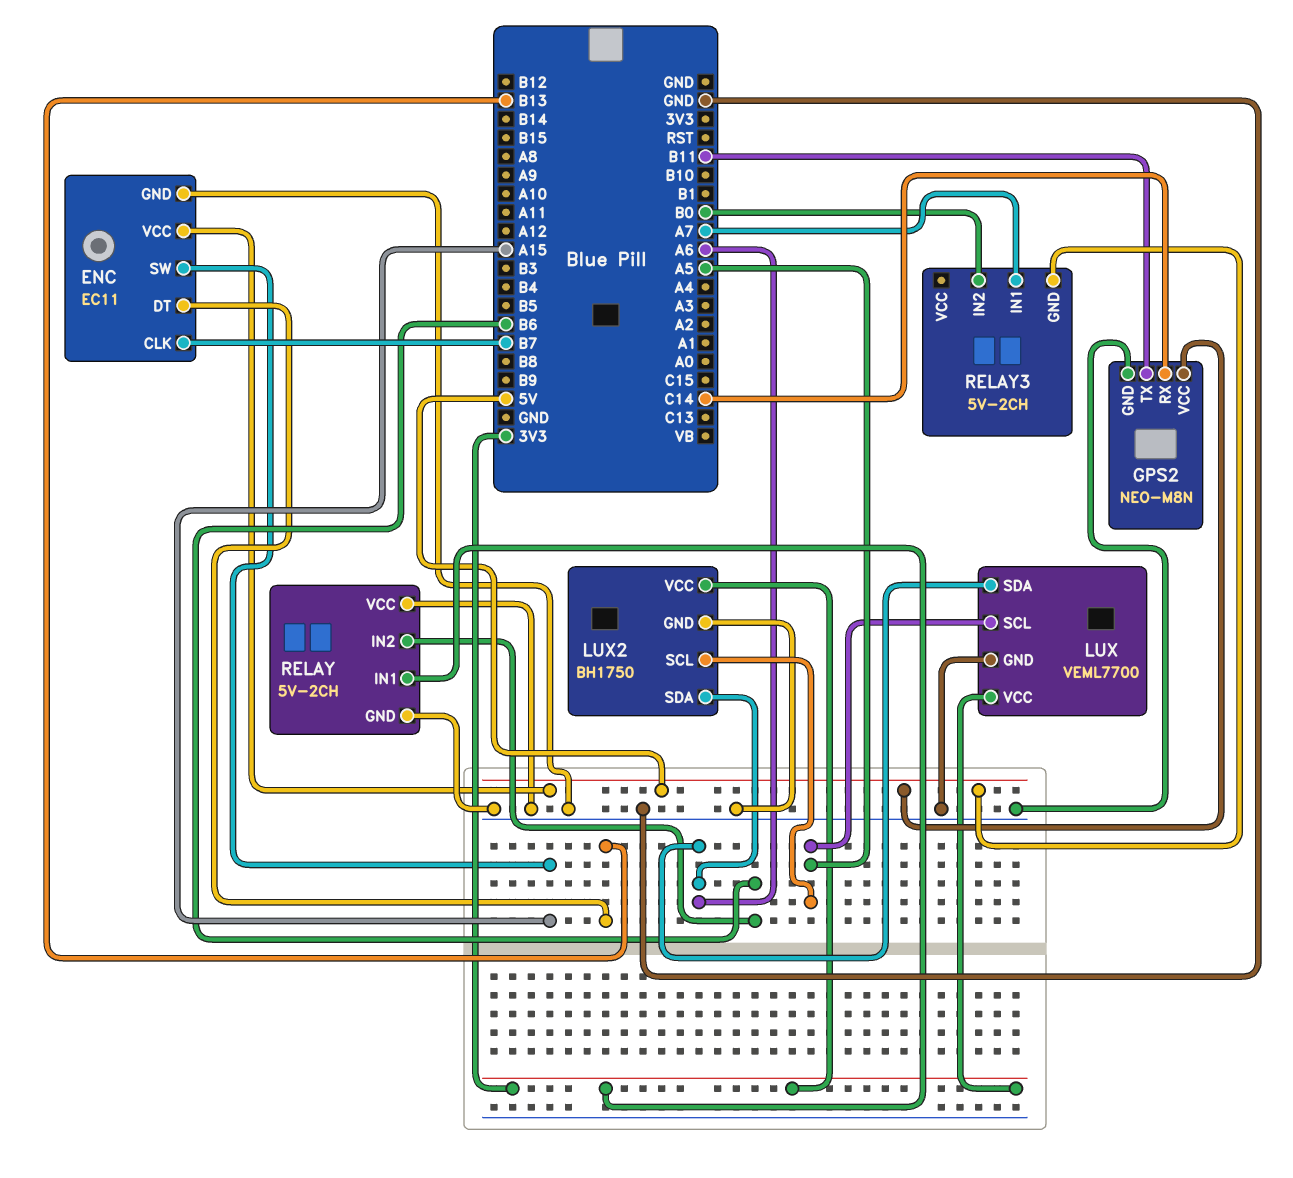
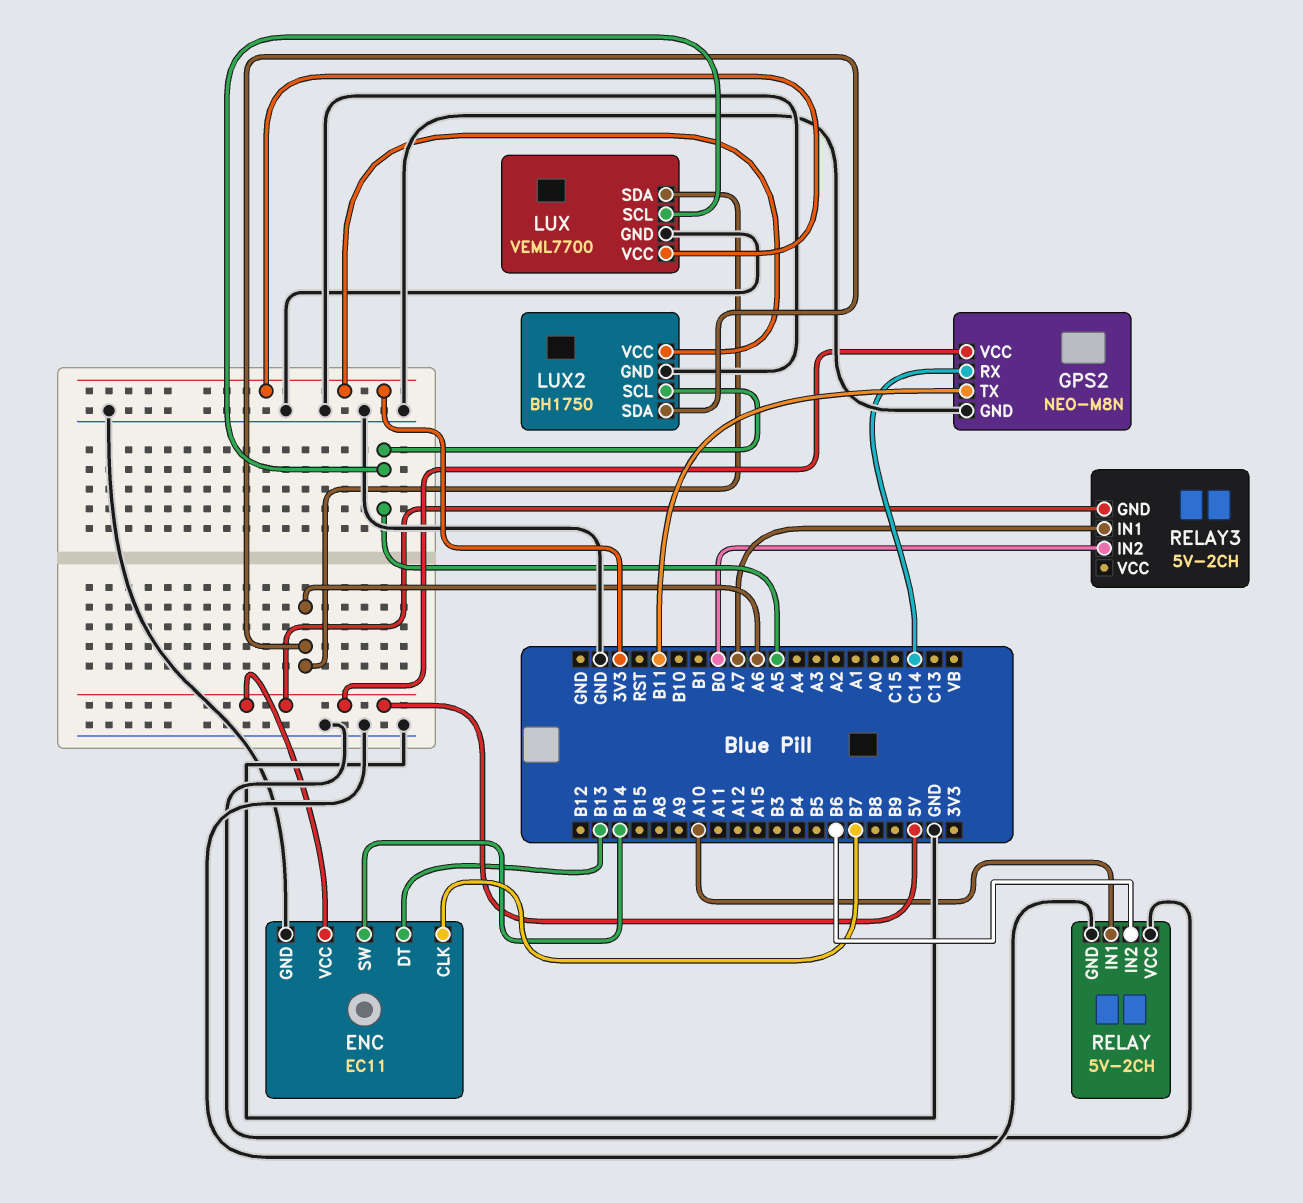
ENC pin SW: A15 -> B14
RELAY pin IN1: 3V3 -> A10

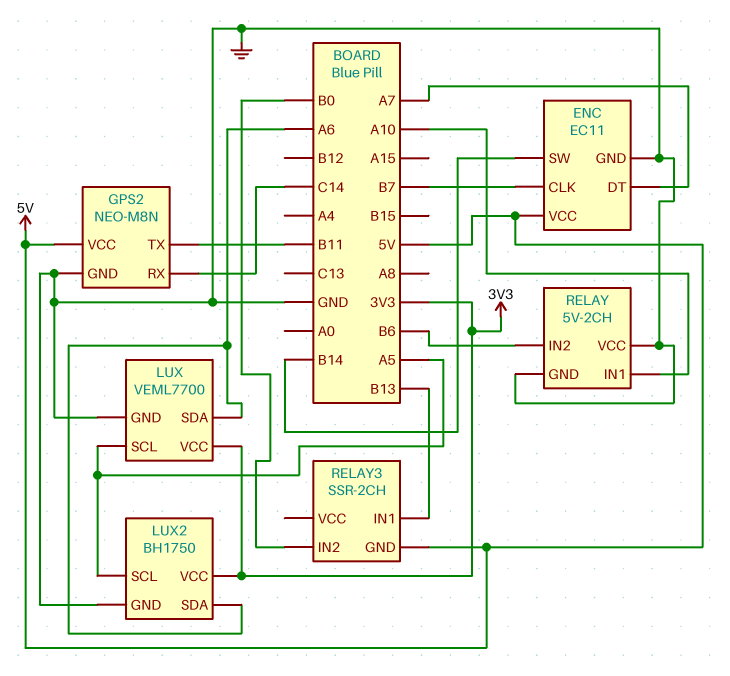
ENC pin DT: B13 -> A7
RELAY3: 5V-2CH -> SSR-2CH
RELAY3 pin IN1: A7 -> B13

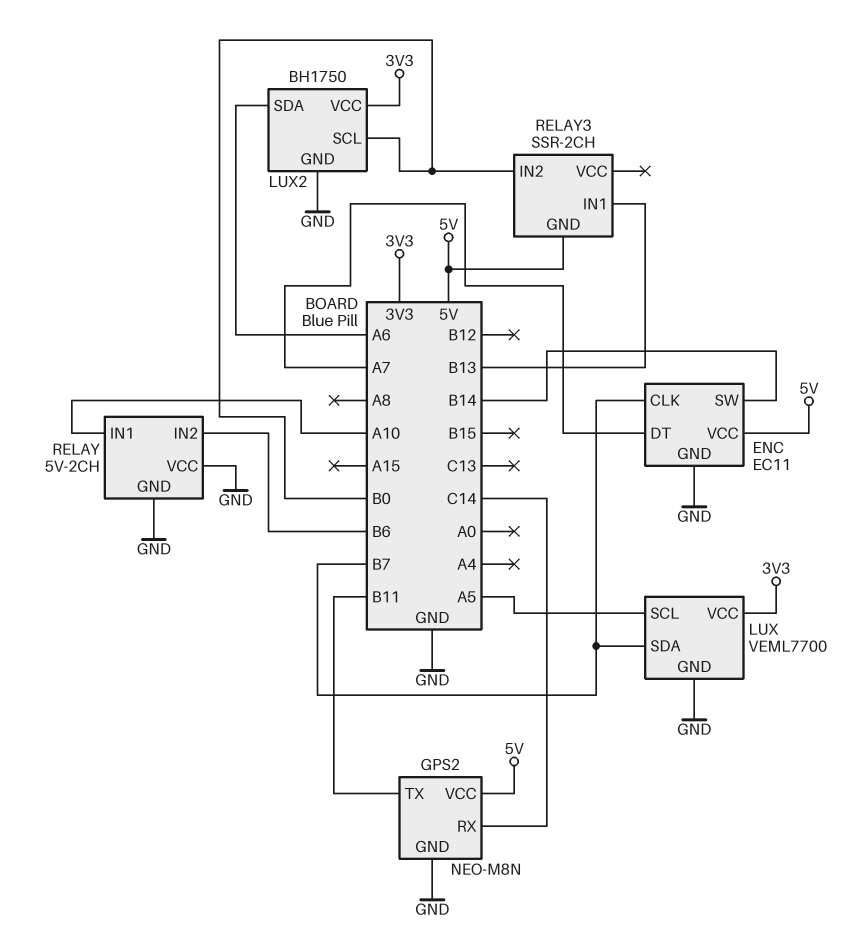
LUX pin SDA: A6 -> B7
LUX2 pin SCL: A5 -> B0

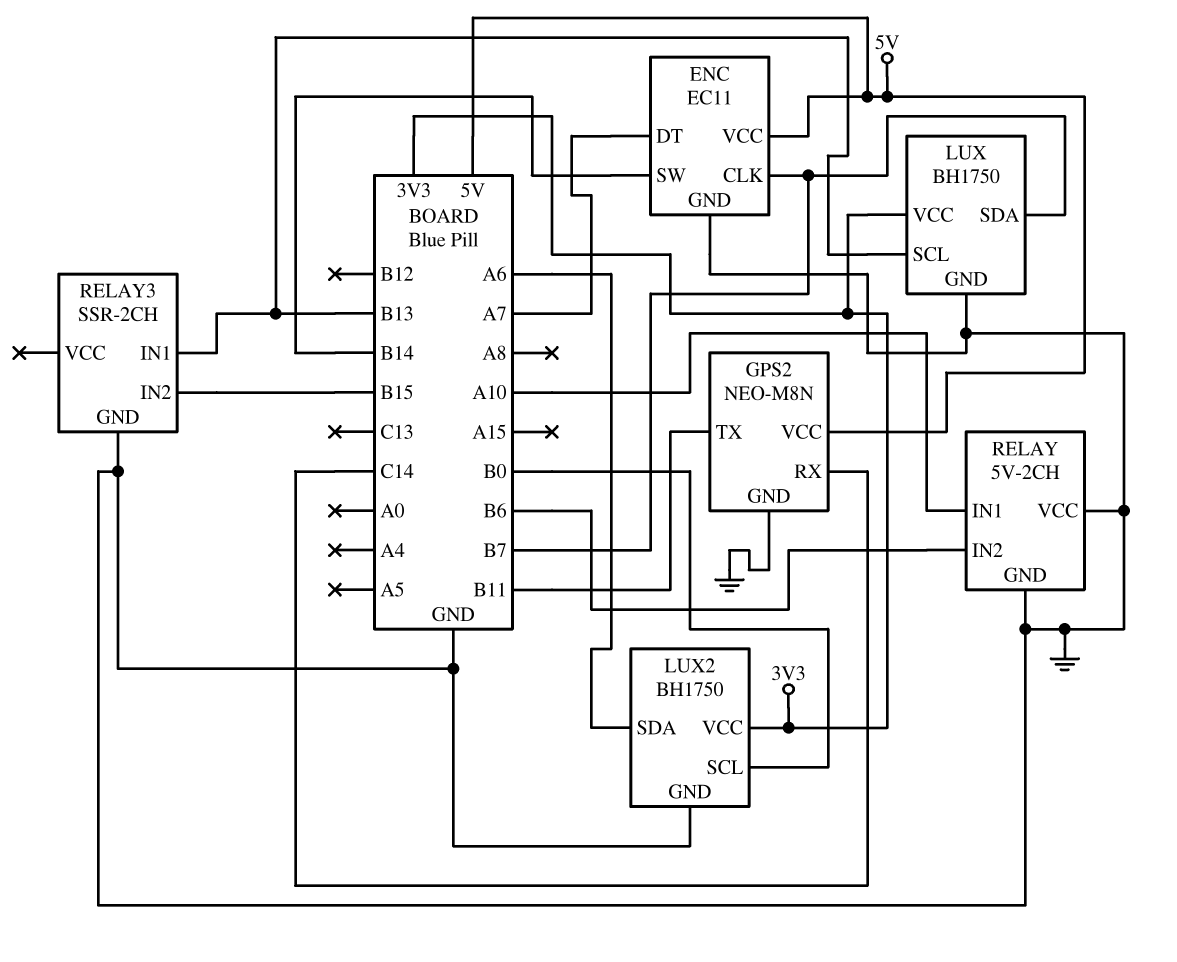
LUX: VEML7700 -> BH1750
LUX pin SCL: A5 -> B13
RELAY3 pin GND: 5V -> GND
RELAY3 pin IN2: B0 -> B15

